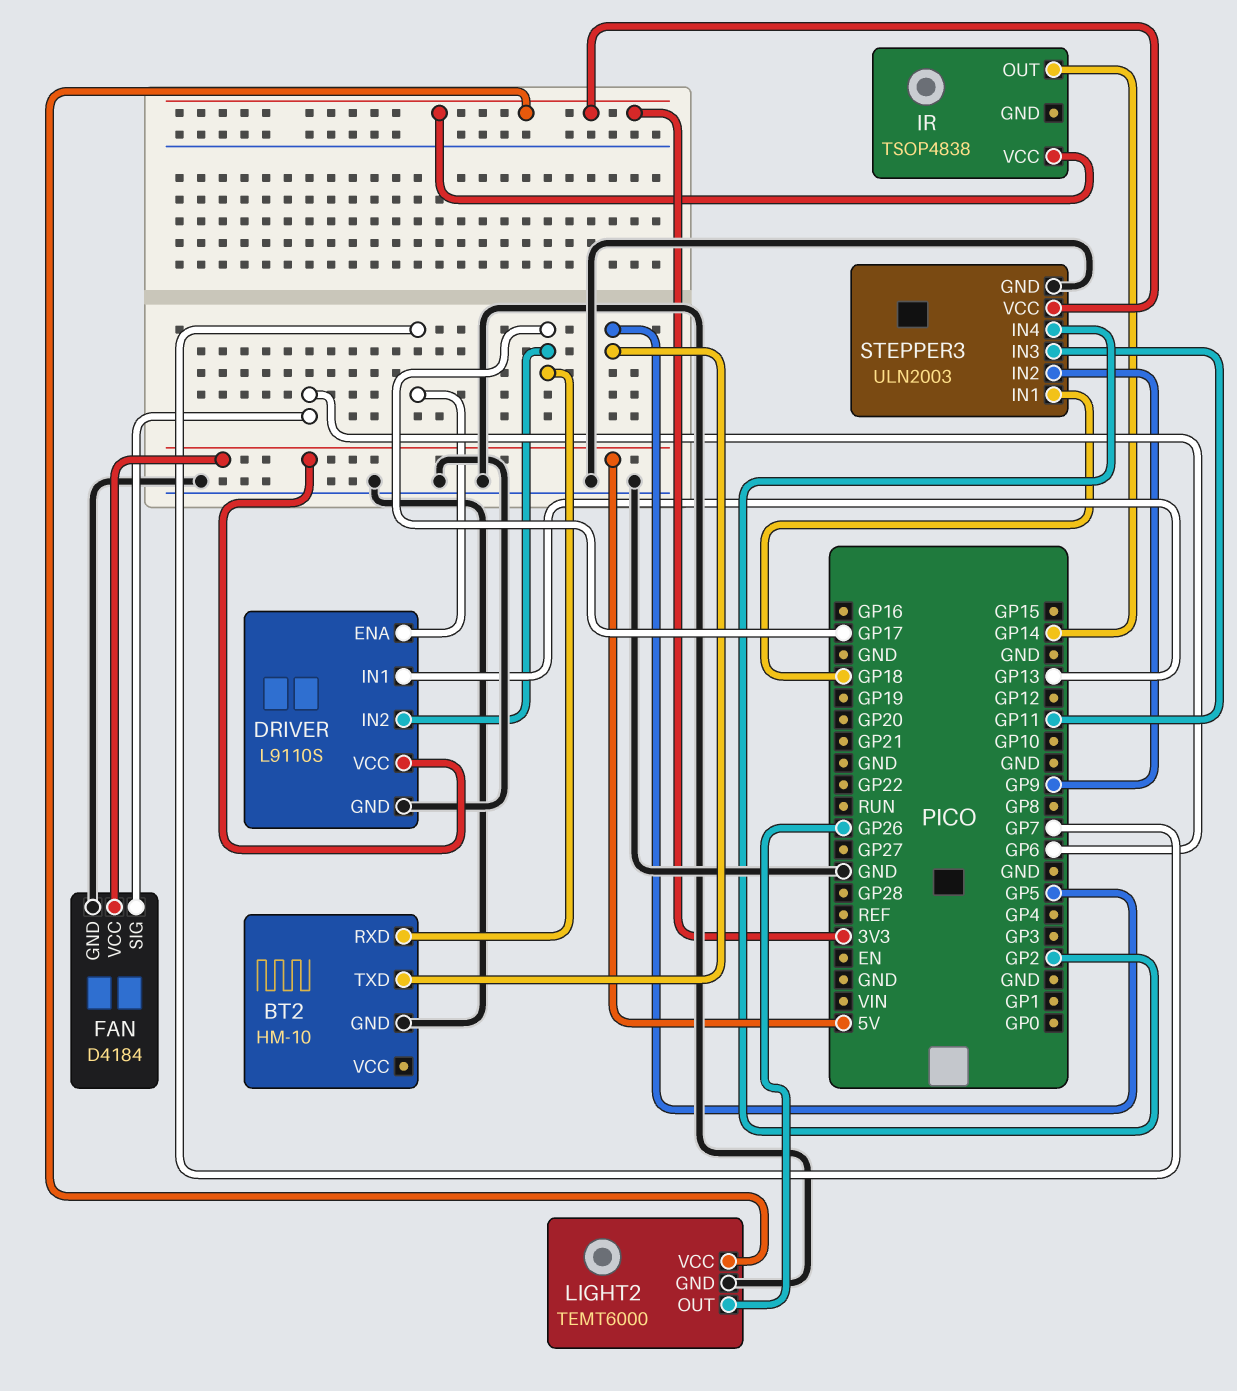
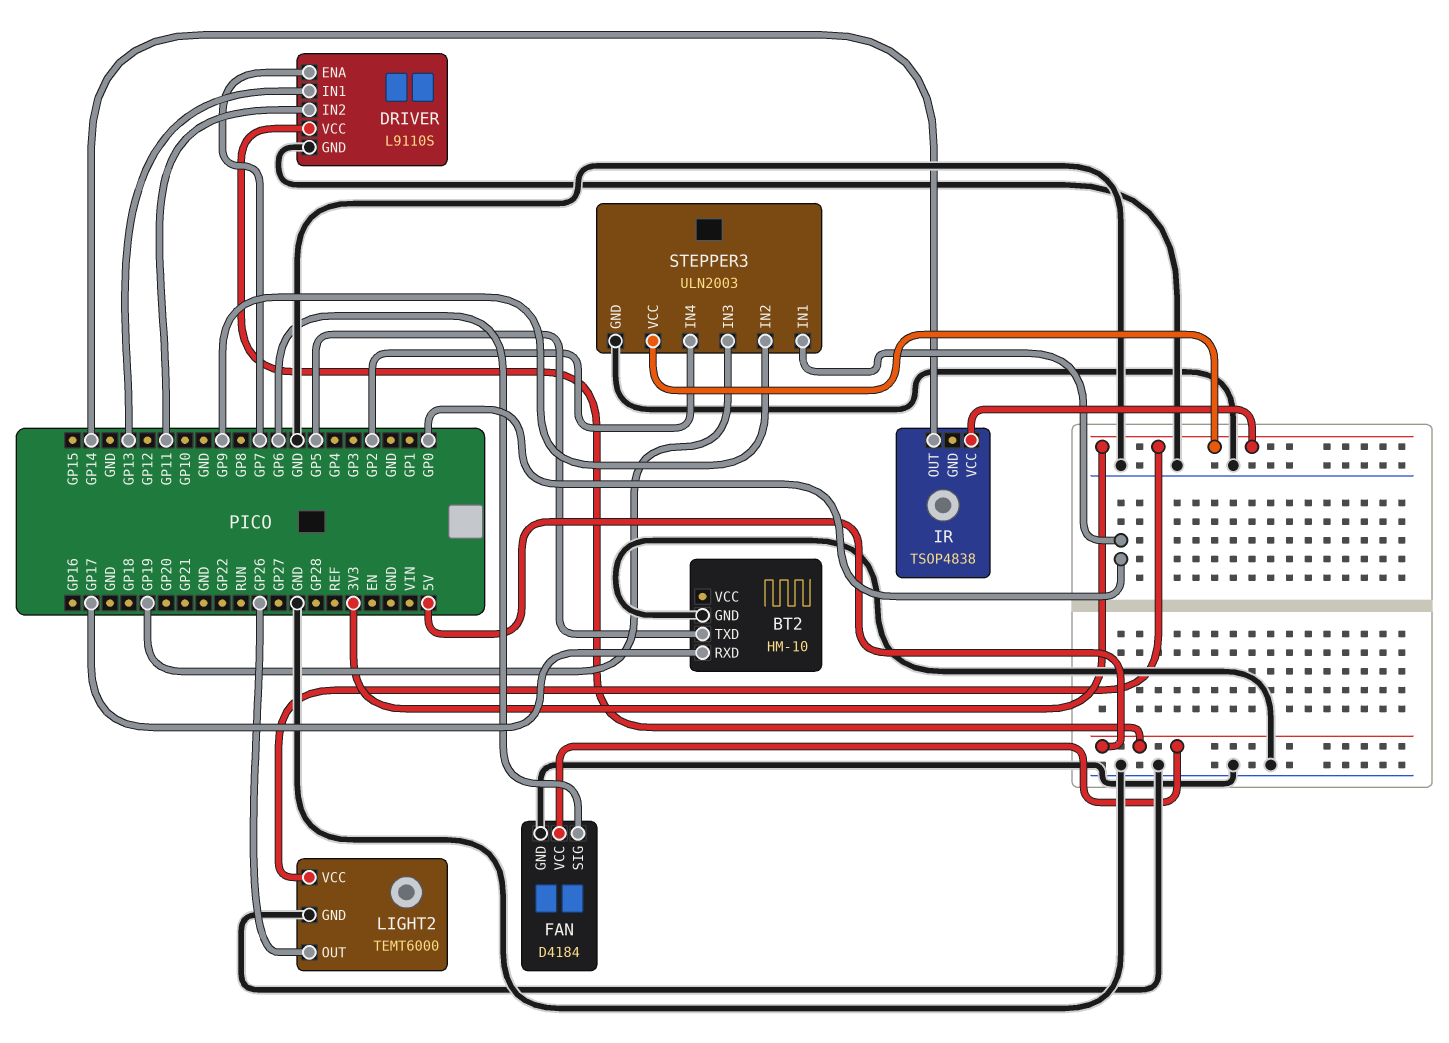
DRIVER pin IN2: GP17 -> GP11
STEPPER3 pin IN1: GP18 -> GP0
STEPPER3 pin IN3: GP11 -> GP19

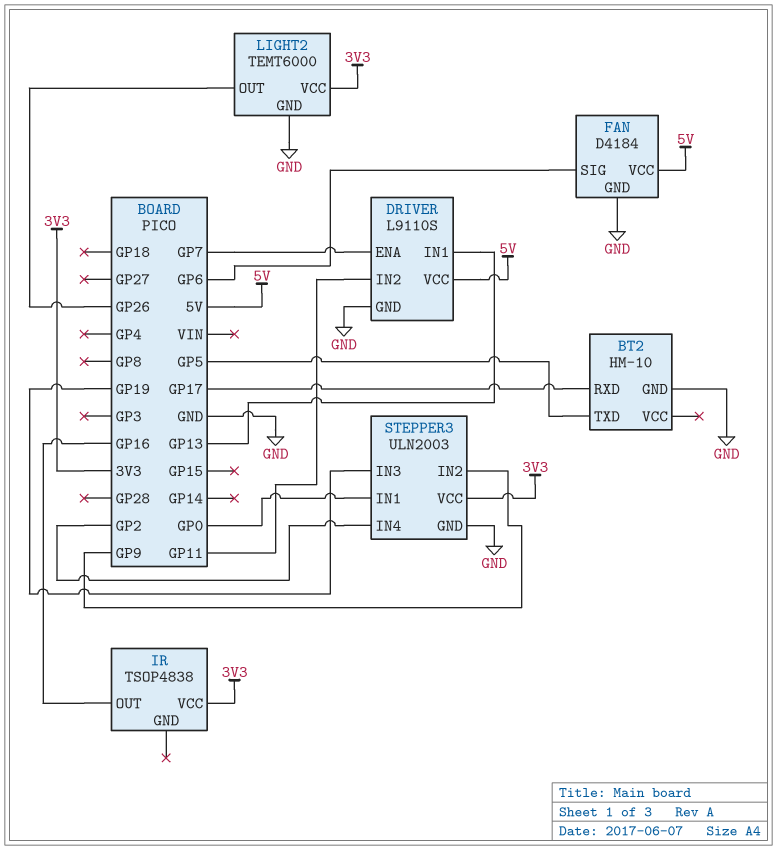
IR pin OUT: GP14 -> GP16

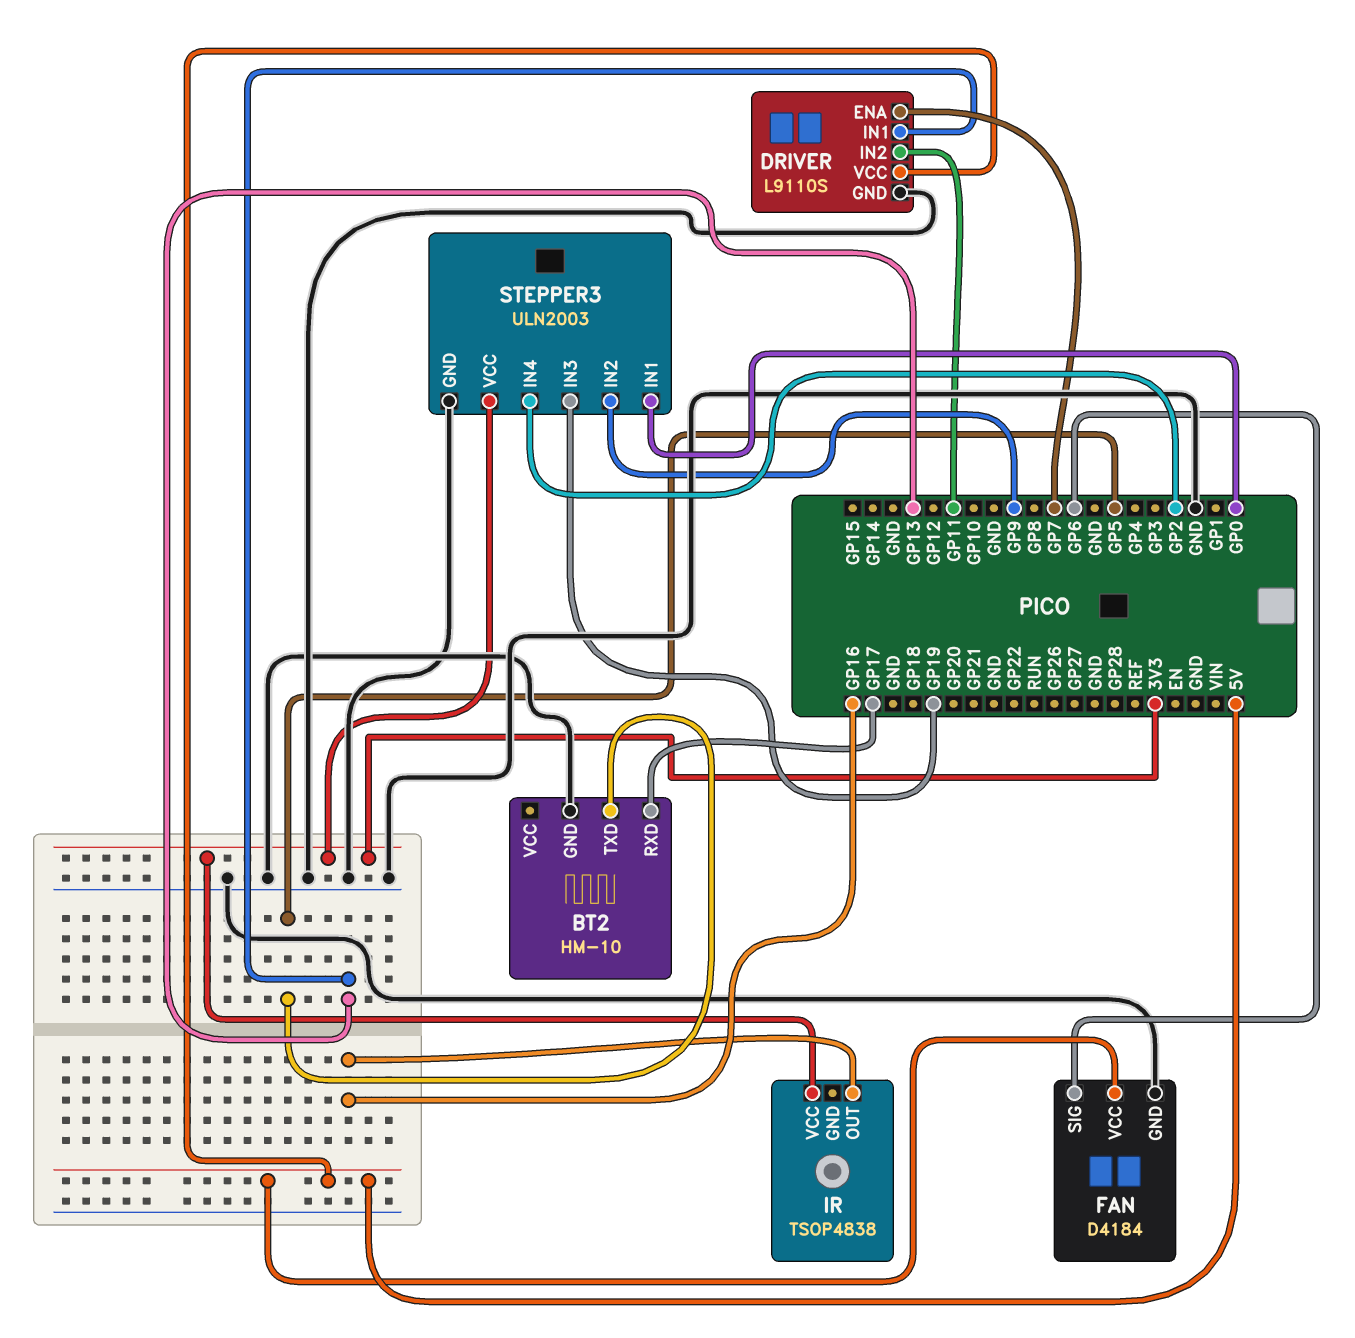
LIGHT2: TEMT6000 -> none
LIGHT2 pin GND: GND -> none
LIGHT2 pin OUT: GP26 -> none
LIGHT2 pin VCC: 3V3 -> none

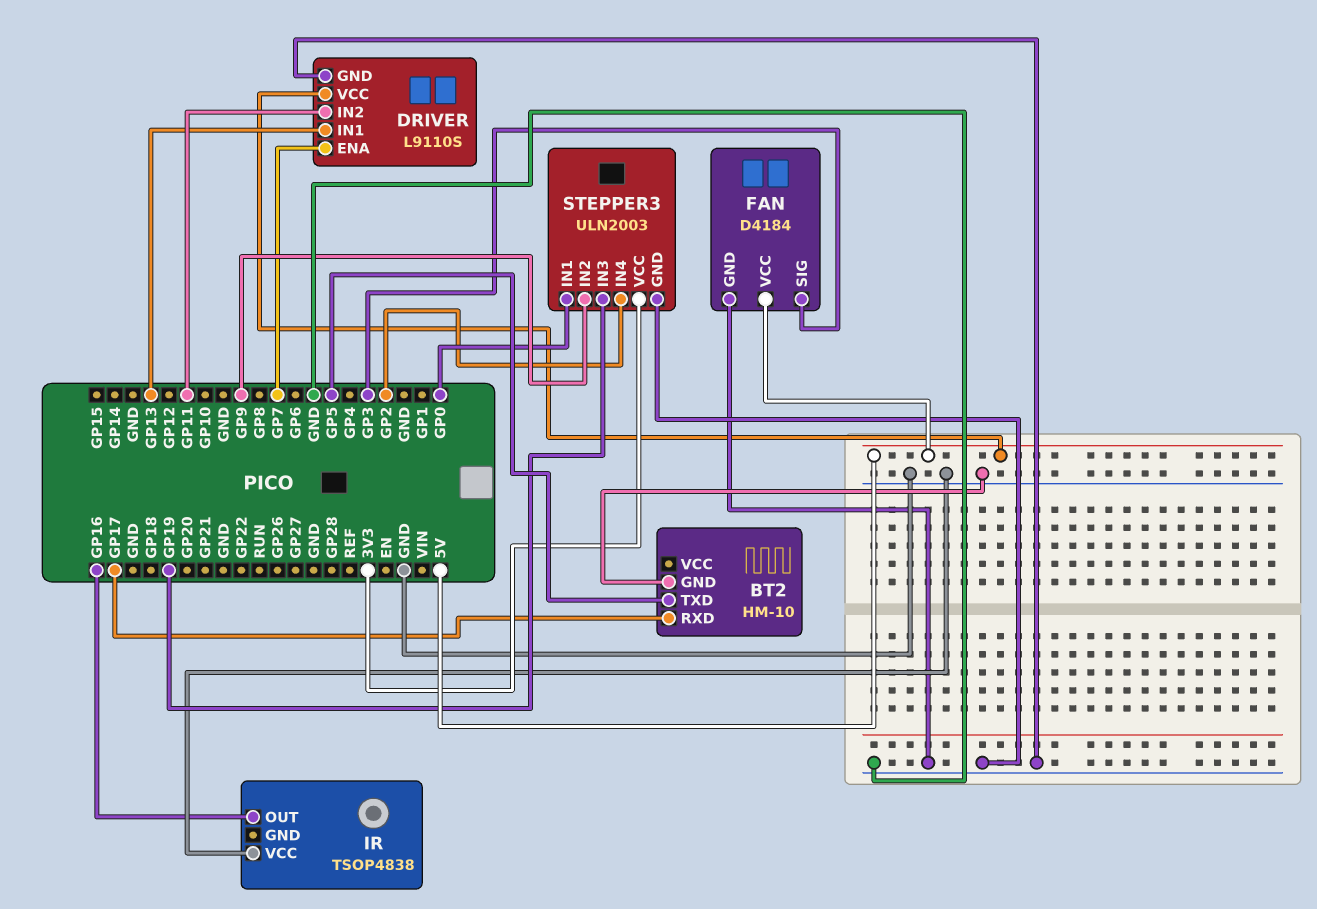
FAN pin SIG: GP6 -> GP3
IR pin VCC: 3V3 -> GND

